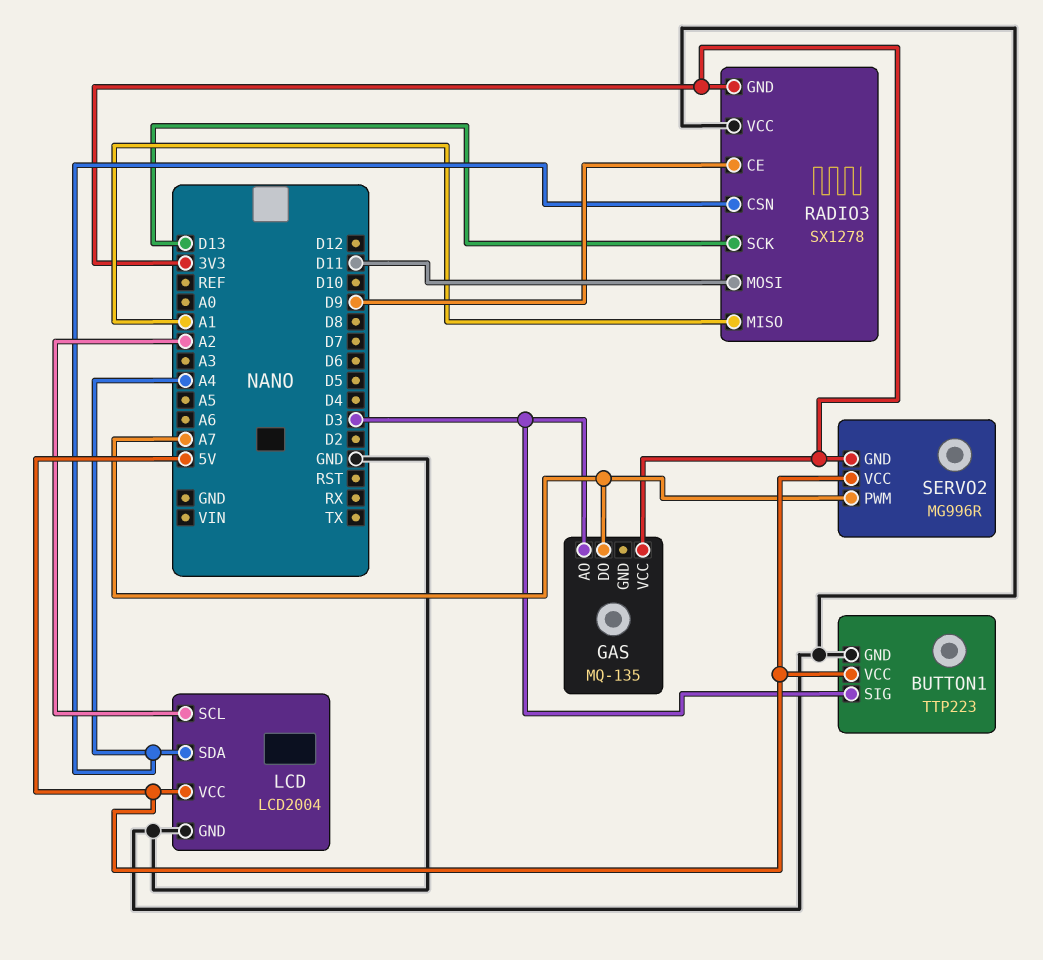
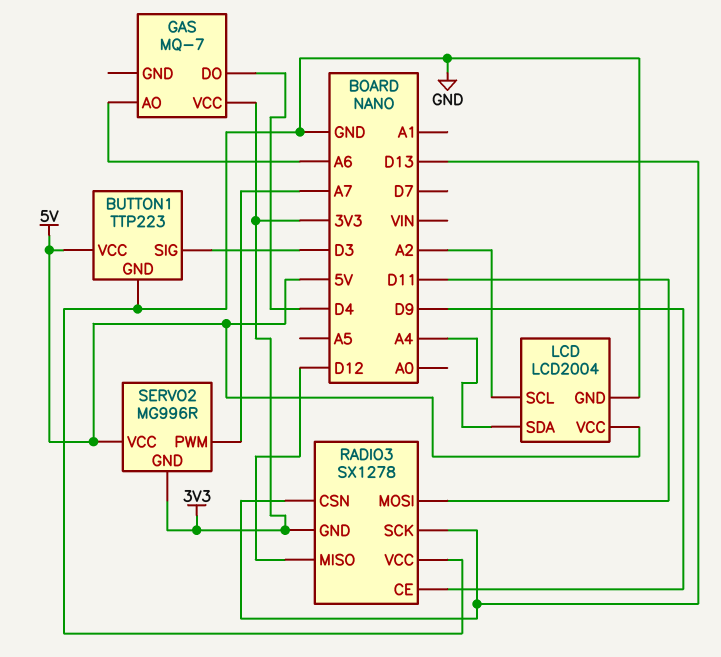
GAS: MQ-135 -> MQ-7
GAS pin AO: D3 -> A6
GAS pin DO: A7 -> D4
RADIO3 pin CSN: A4 -> D13
RADIO3 pin MISO: A1 -> D12

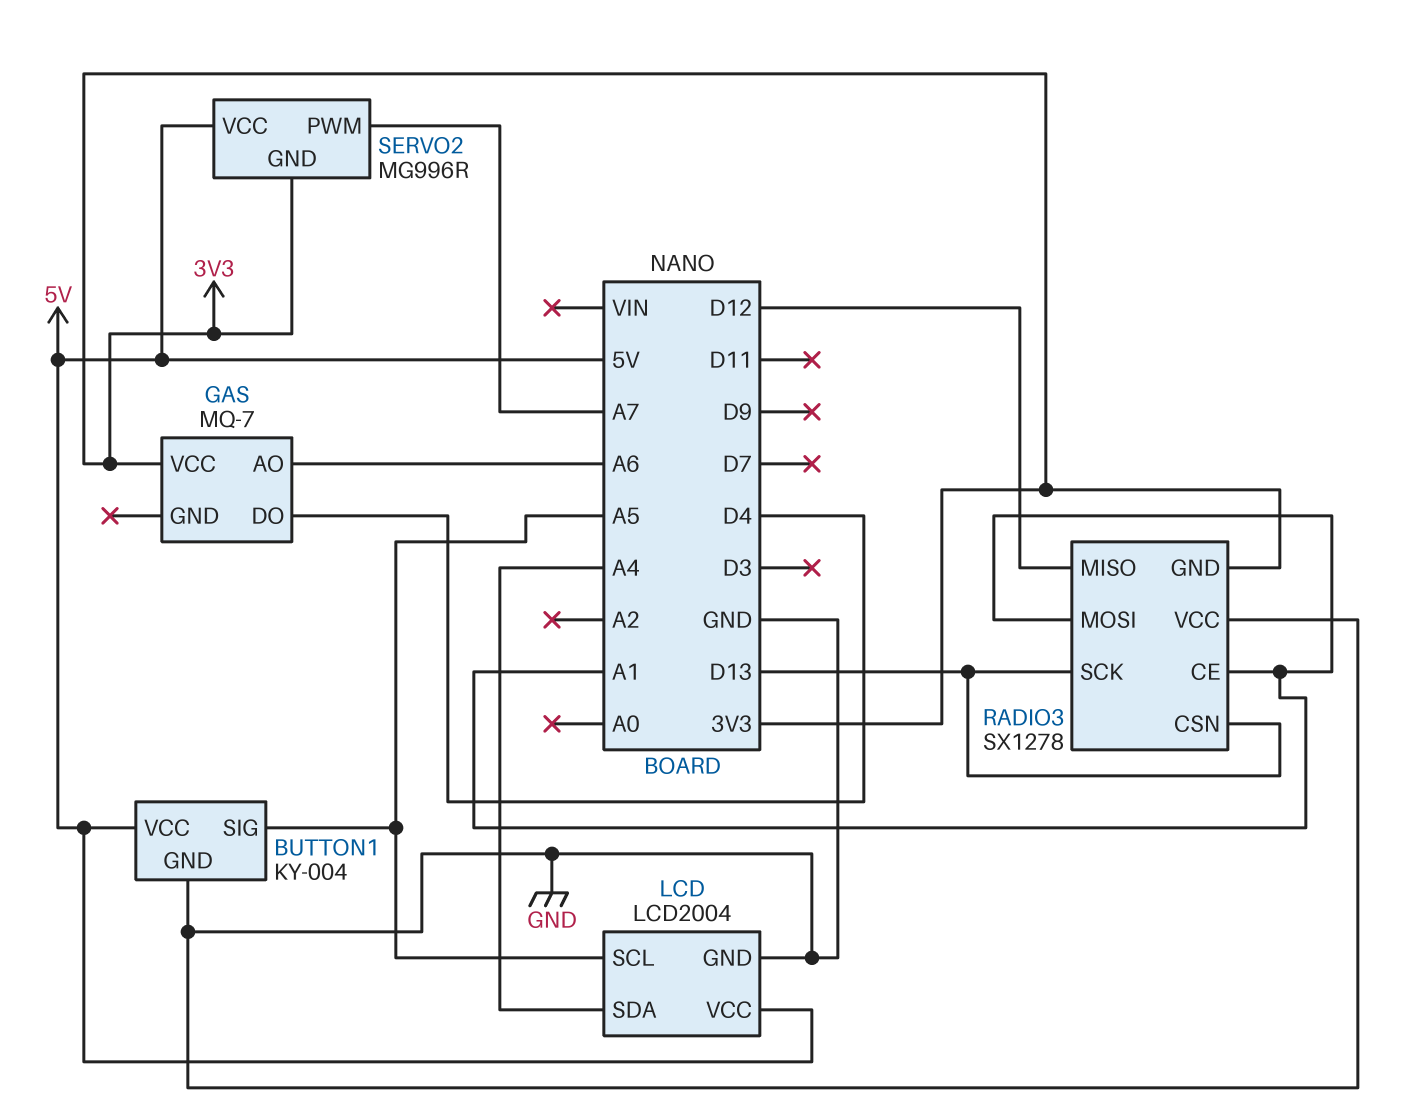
BUTTON1: TTP223 -> KY-004
BUTTON1 pin SIG: D3 -> A5
LCD pin SCL: A2 -> A5
RADIO3 pin CE: D9 -> A1
RADIO3 pin MOSI: D11 -> A1

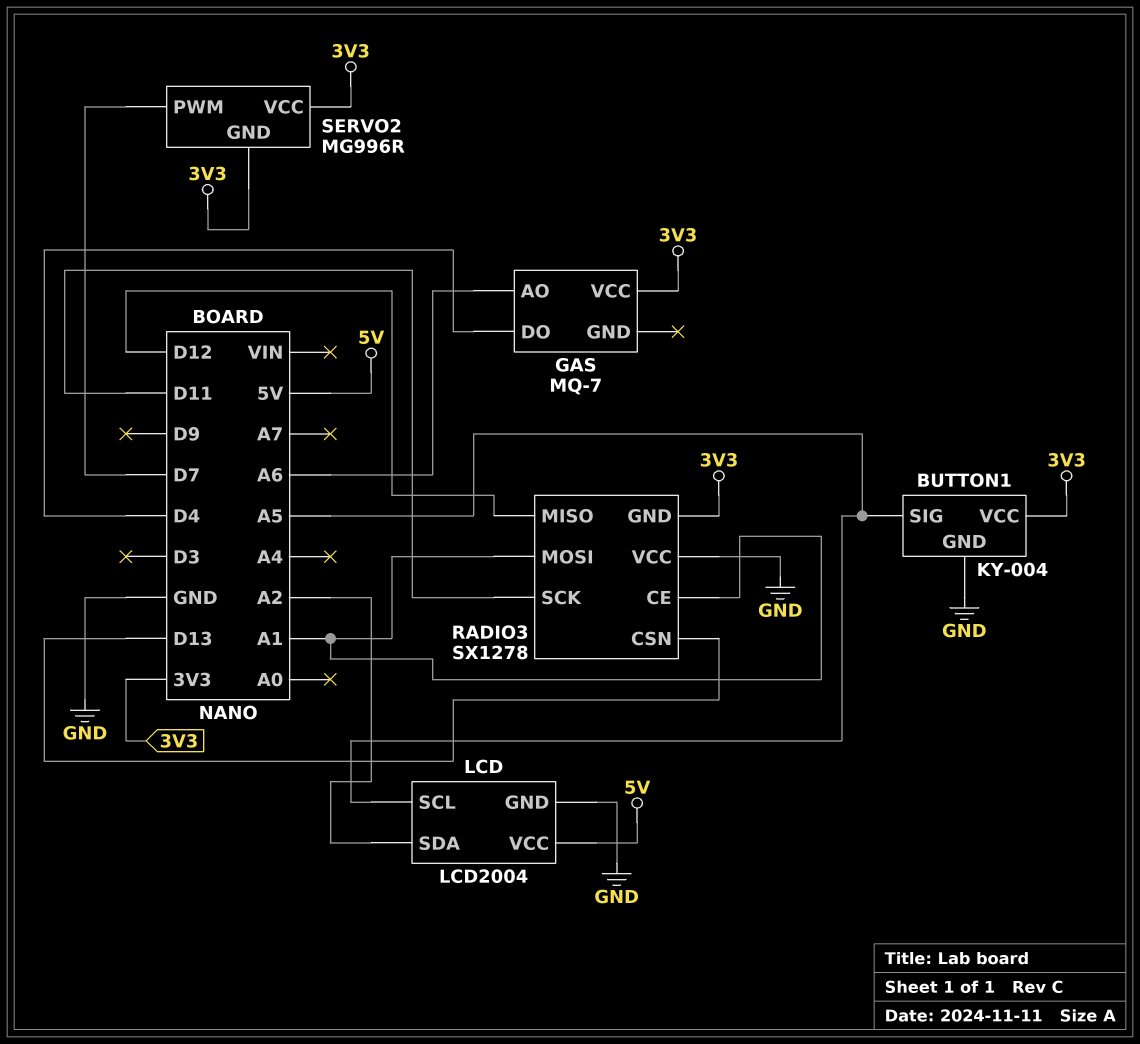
BUTTON1 pin VCC: 5V -> 3V3
LCD pin SDA: A4 -> A2
RADIO3 pin SCK: D13 -> D11
SERVO2 pin PWM: A7 -> D7
SERVO2 pin VCC: 5V -> 3V3

